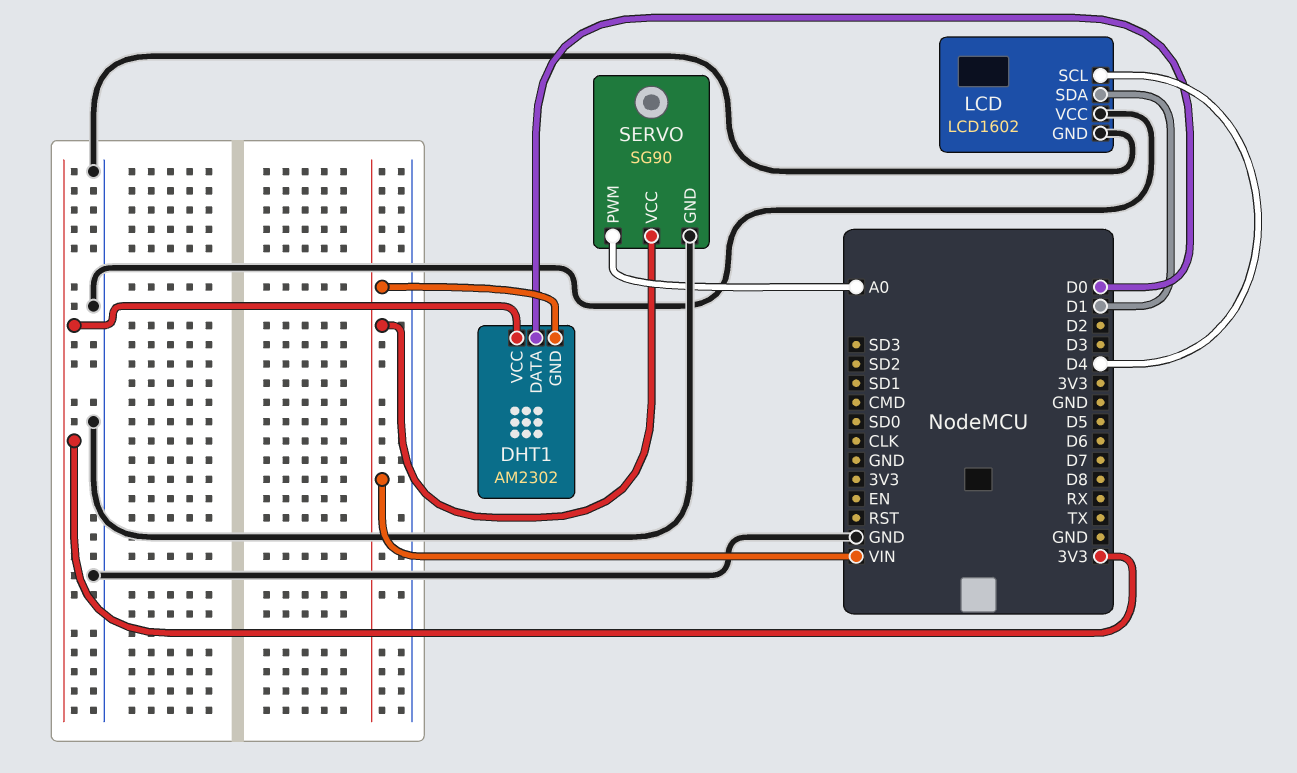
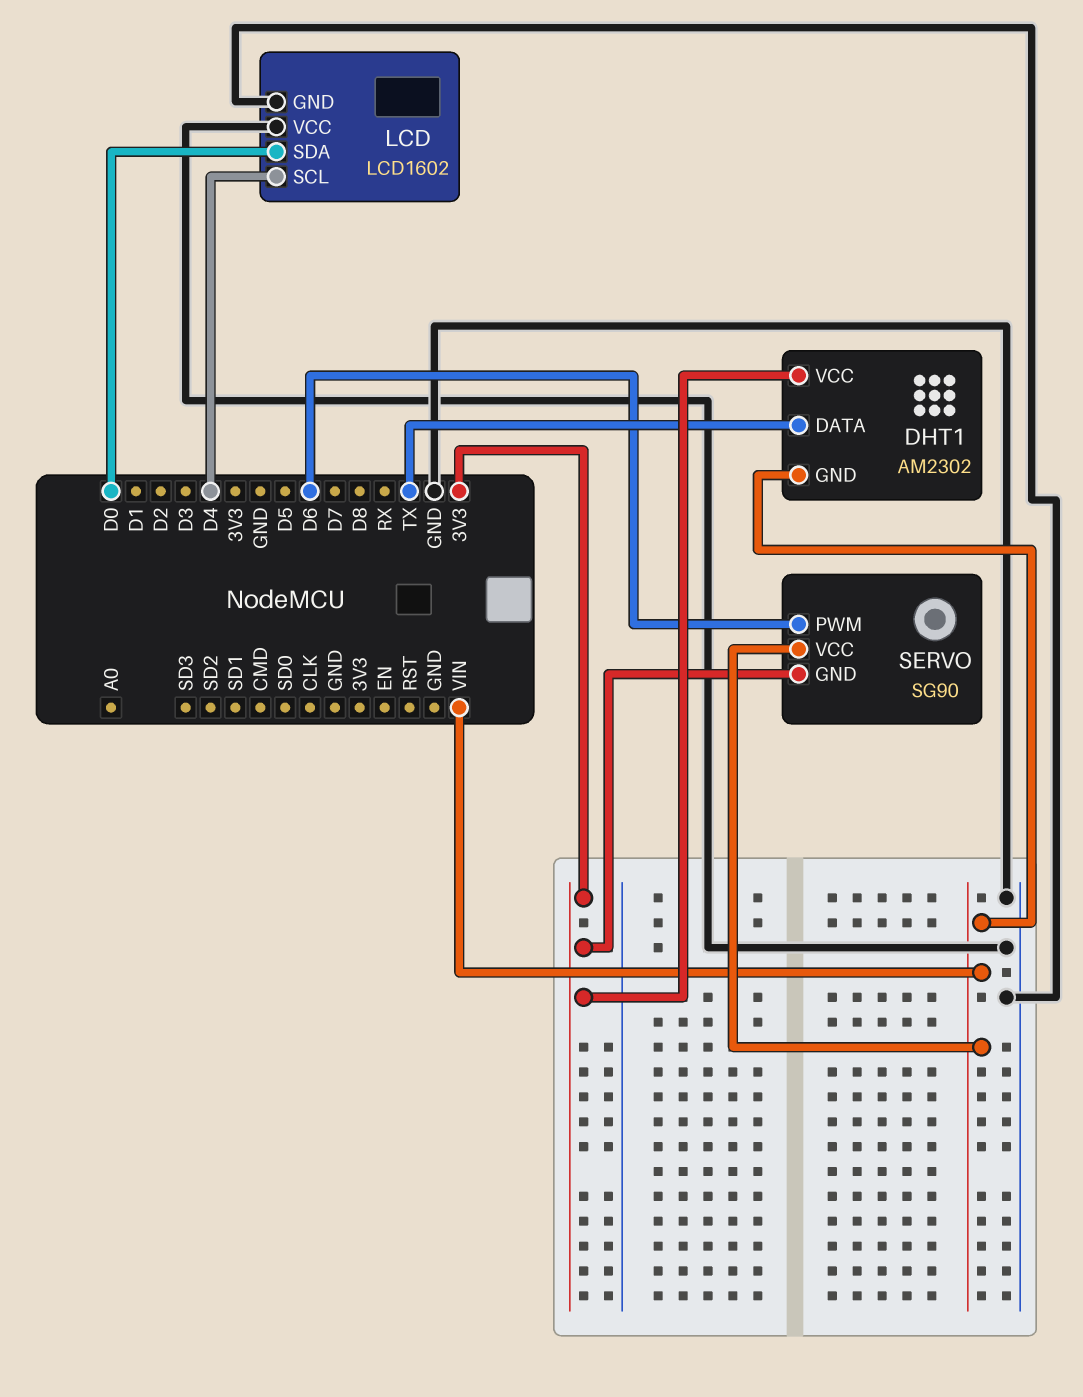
DHT1 pin DATA: D0 -> TX
LCD pin SDA: D1 -> D0
SERVO pin GND: GND -> 3V3
SERVO pin PWM: A0 -> D6

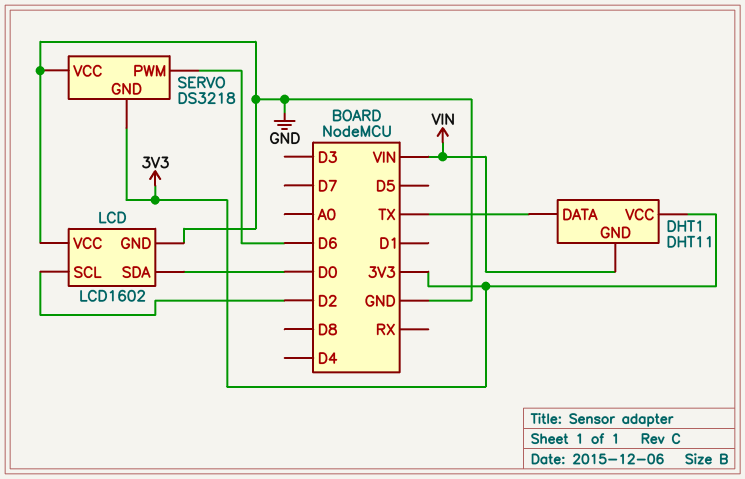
DHT1: AM2302 -> DHT11
LCD pin SCL: D4 -> D2
SERVO: SG90 -> DS3218
SERVO pin VCC: VIN -> GND

